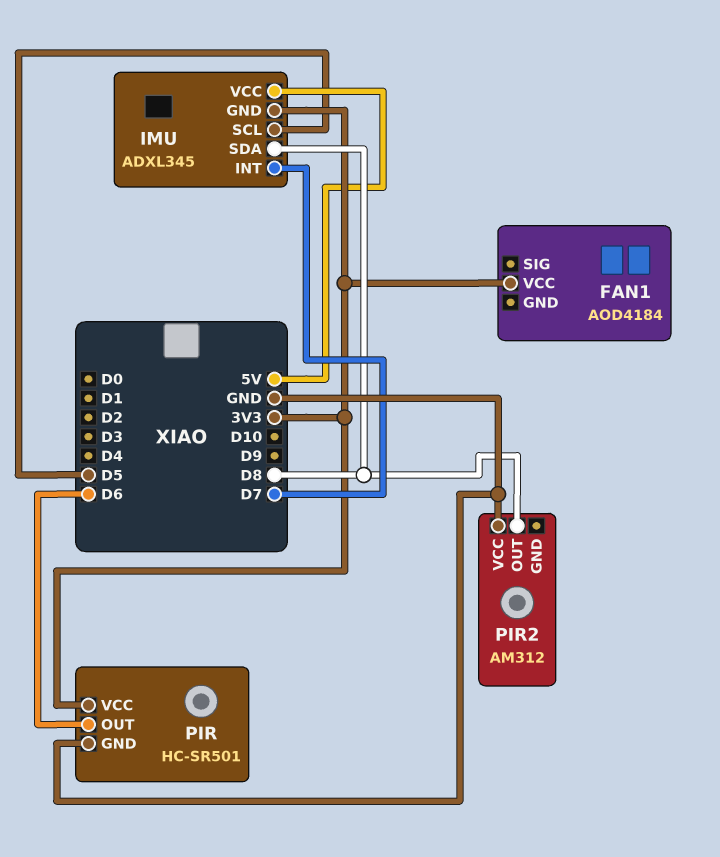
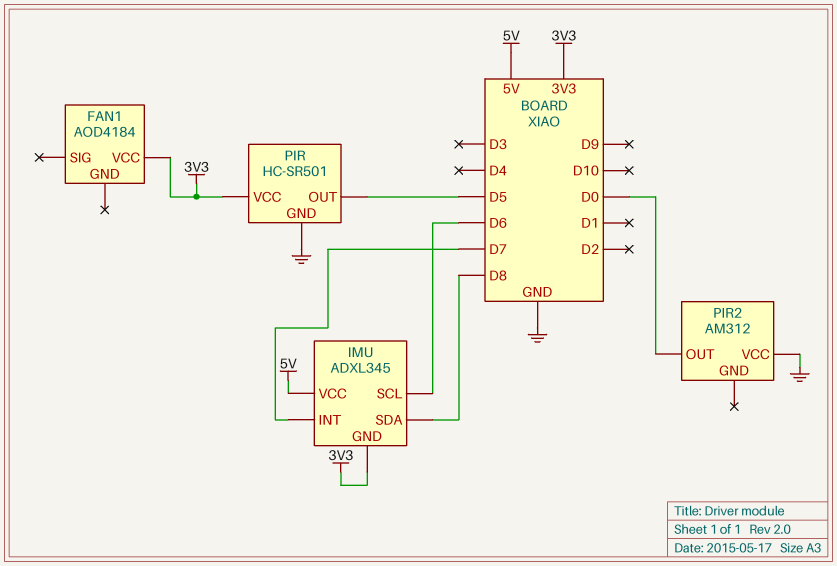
IMU pin SCL: D5 -> D6
PIR pin OUT: D6 -> D5
PIR2 pin OUT: D8 -> D0

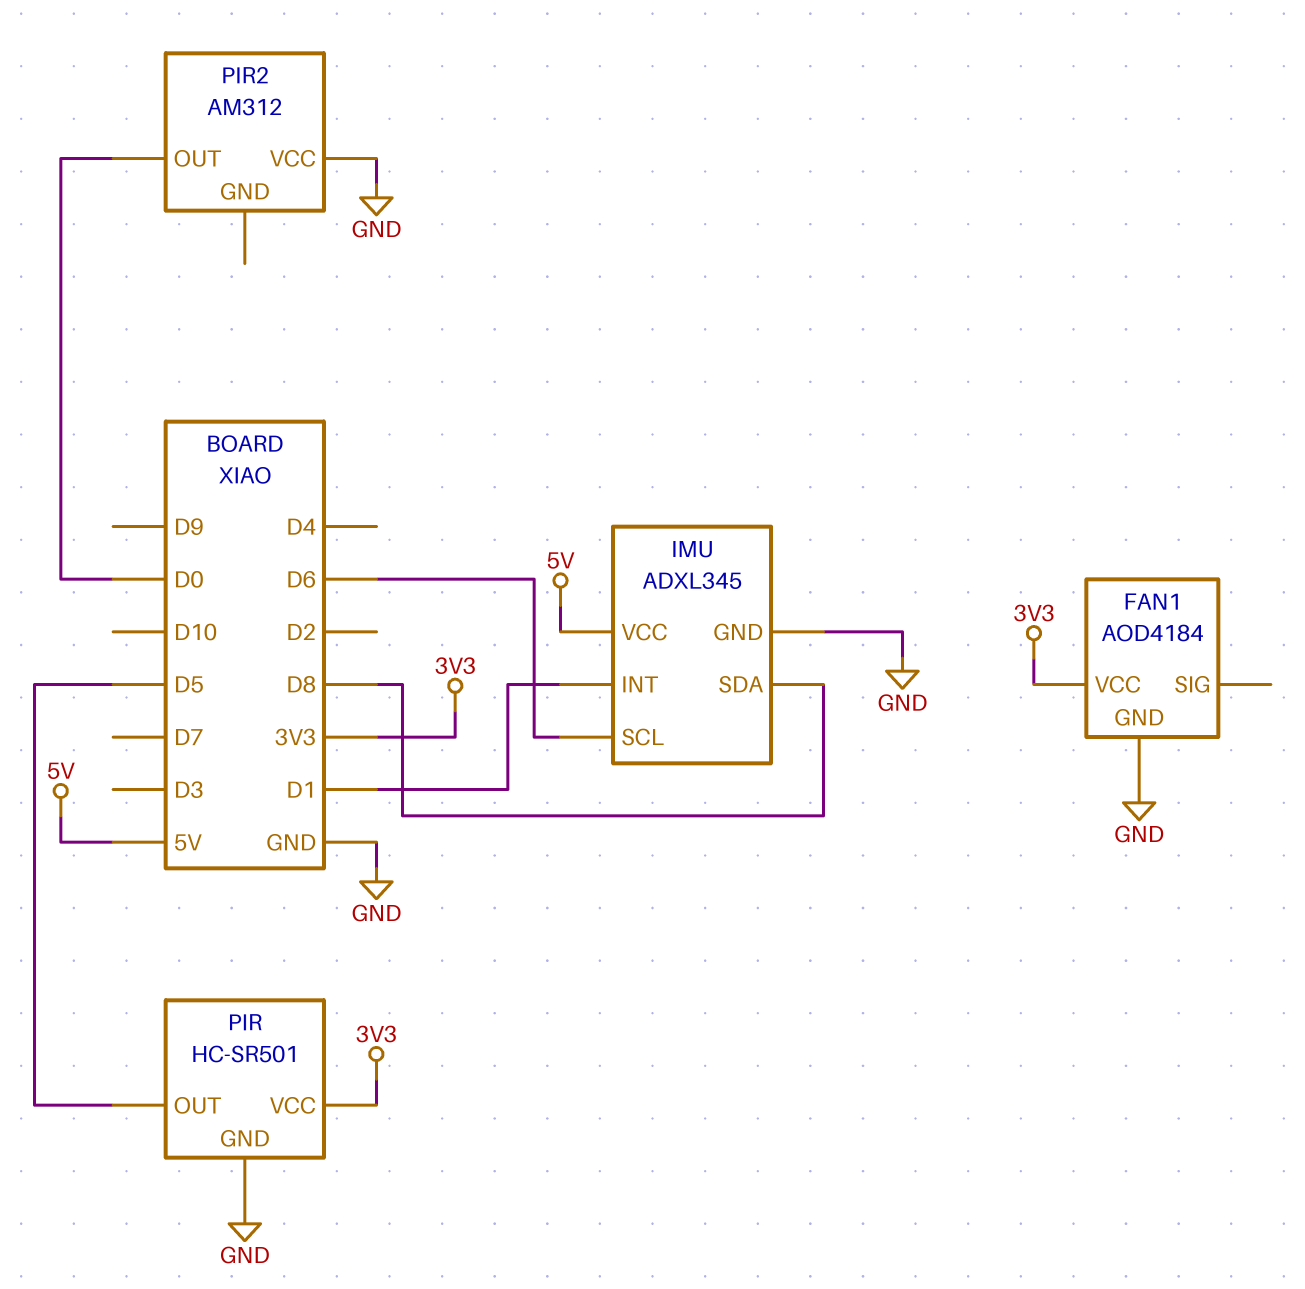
FAN1 pin GND: none -> GND
IMU pin GND: 3V3 -> GND
IMU pin INT: D7 -> D1

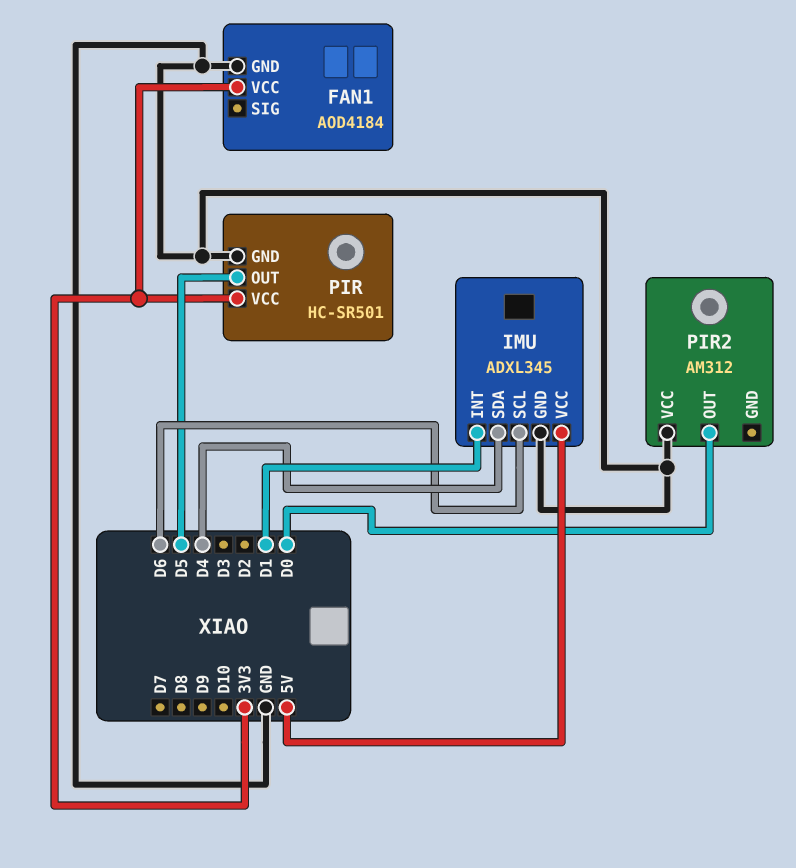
IMU pin SDA: D8 -> D4

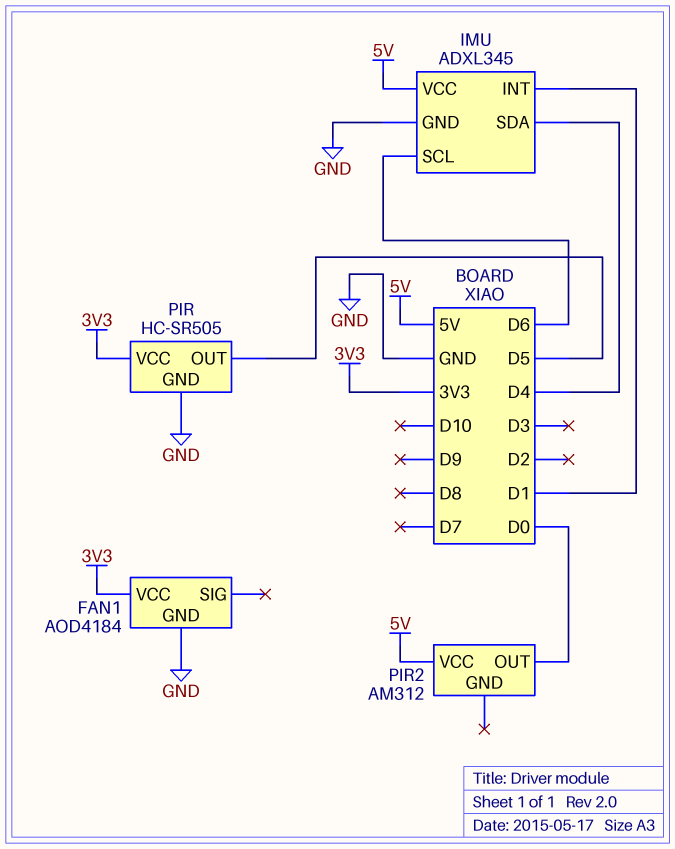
PIR: HC-SR501 -> HC-SR505
PIR2 pin VCC: GND -> 5V

